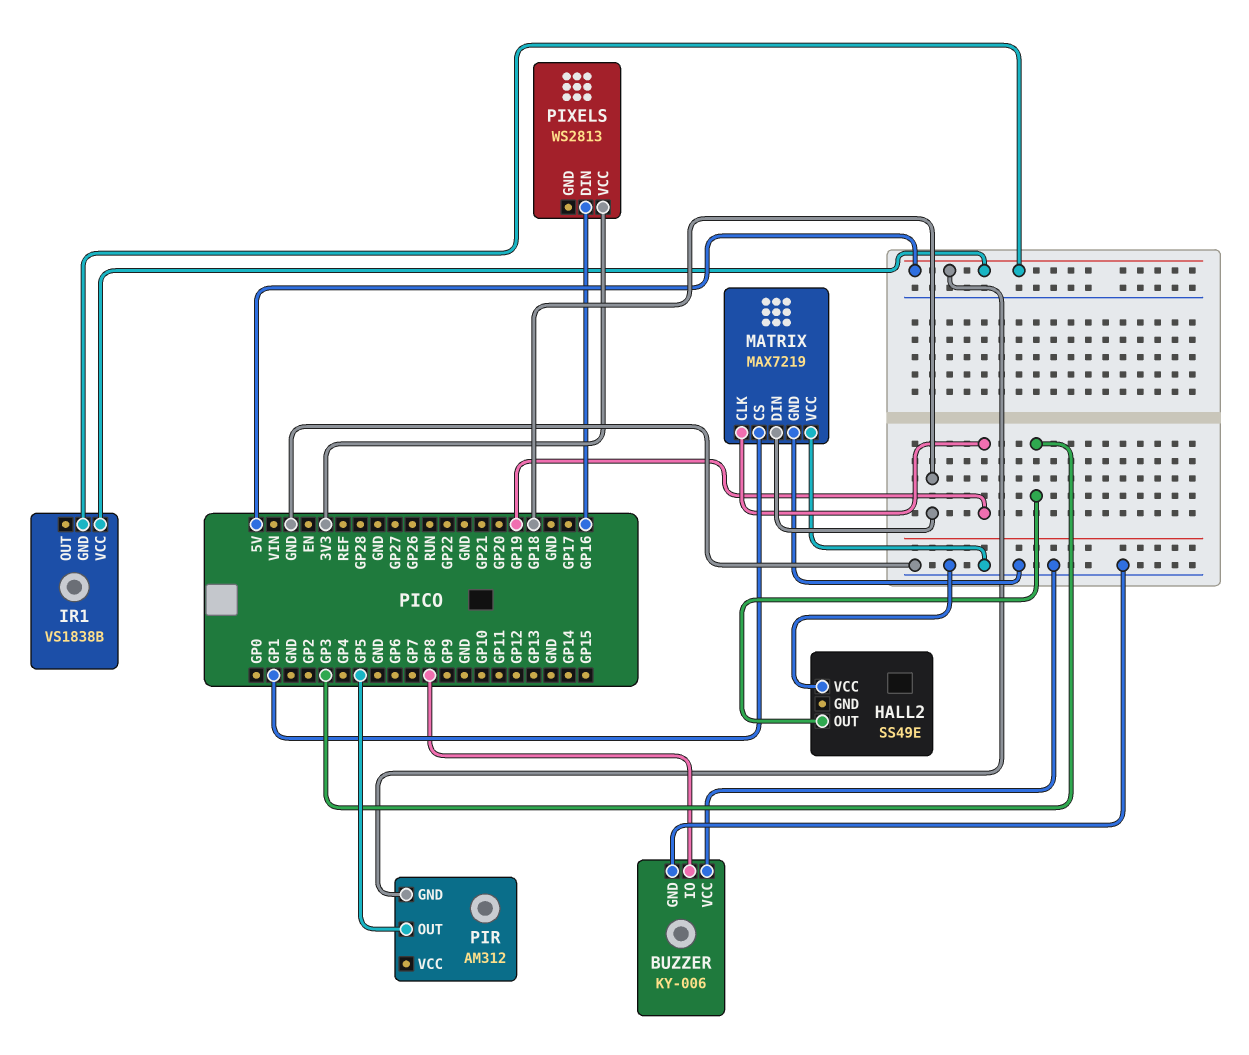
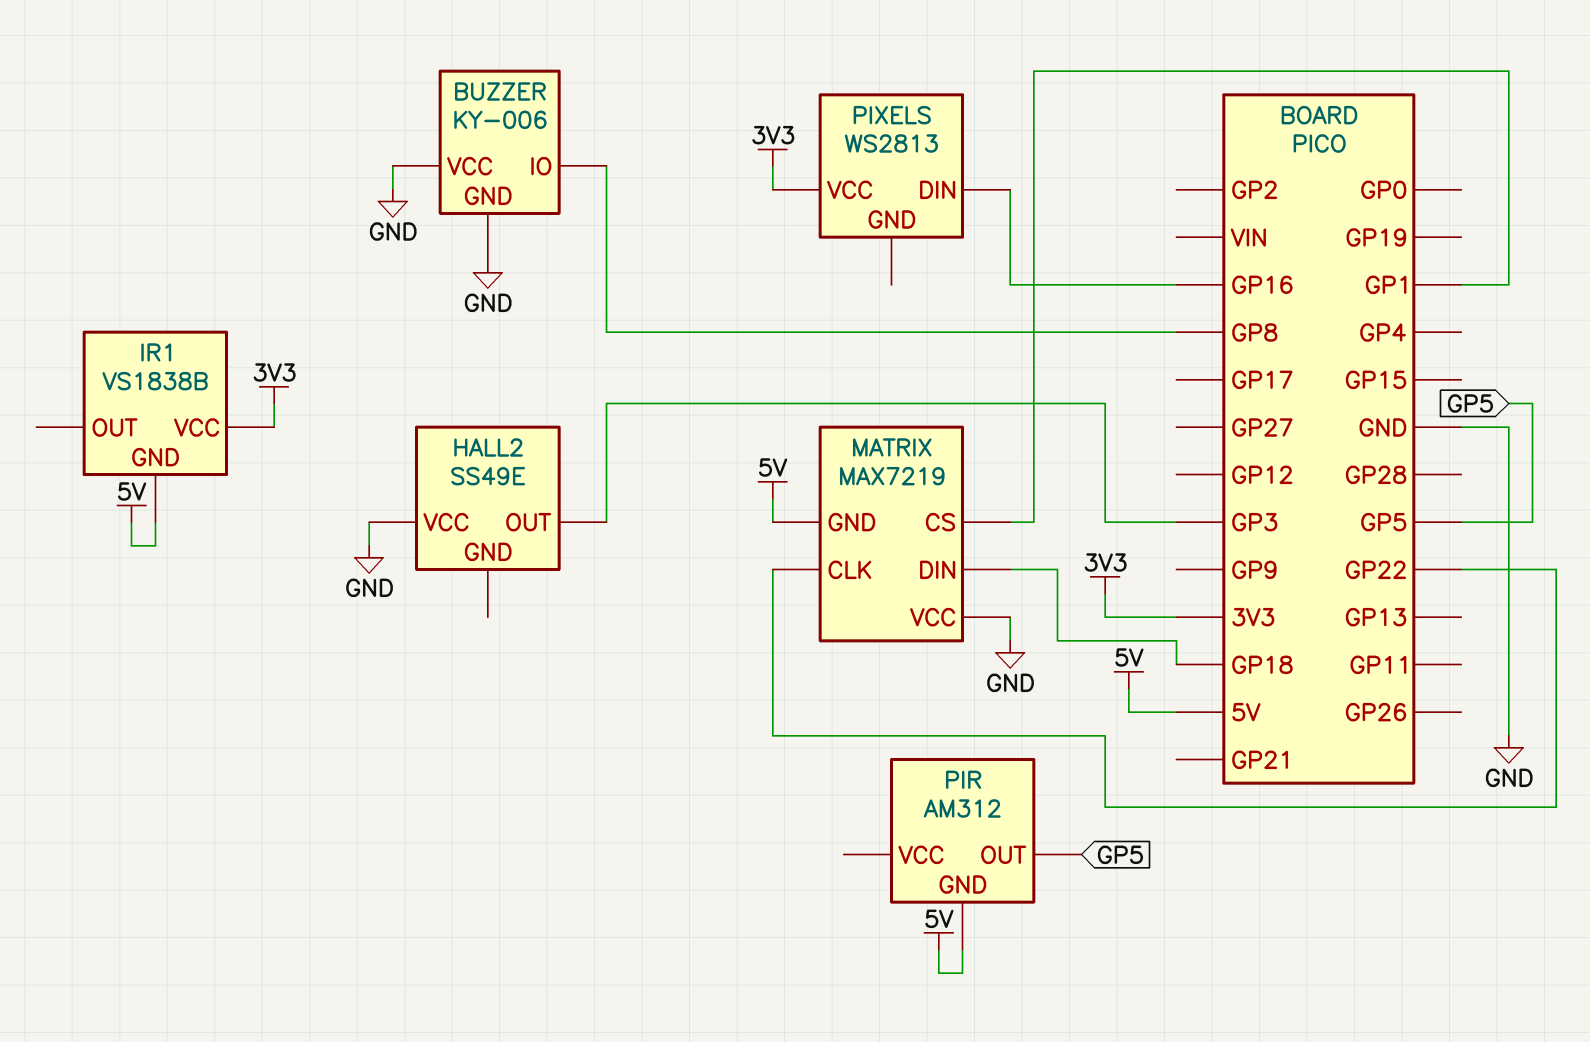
IR1 pin VCC: 5V -> 3V3
MATRIX pin CLK: GP19 -> GP22
MATRIX pin GND: GND -> 5V

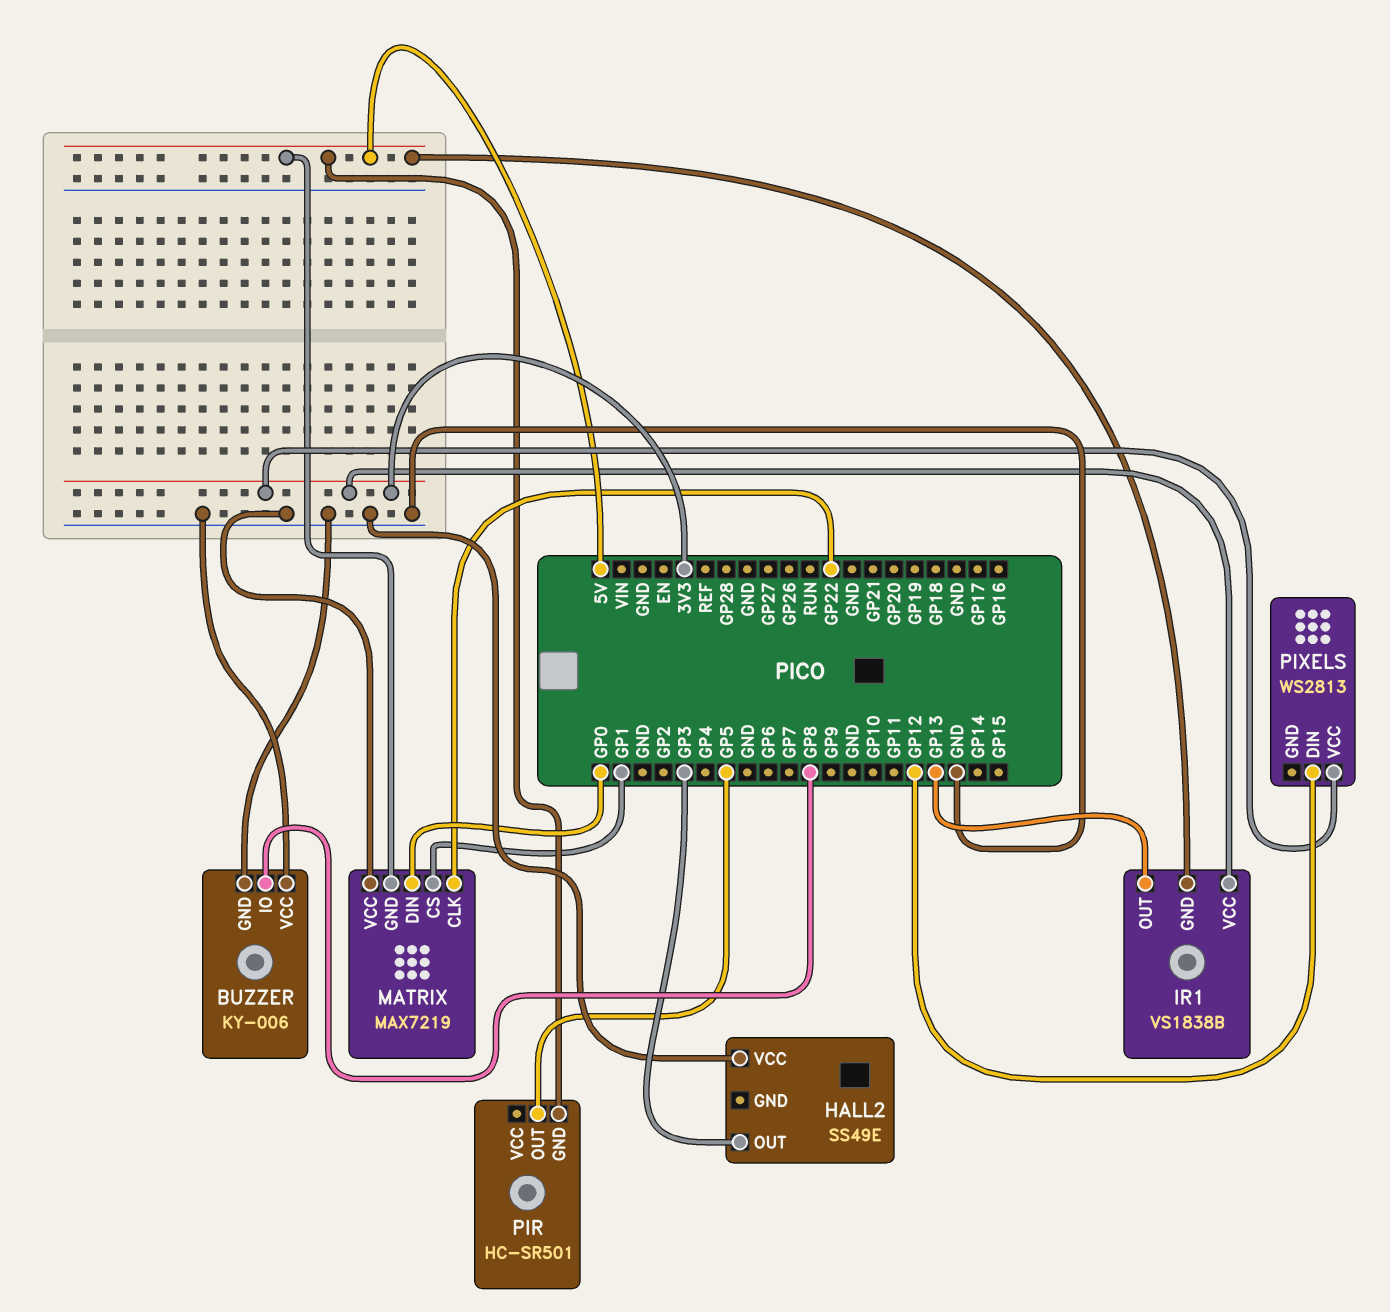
IR1 pin OUT: none -> GP13
MATRIX pin DIN: GP18 -> GP0
PIR: AM312 -> HC-SR501
PIXELS pin DIN: GP16 -> GP12

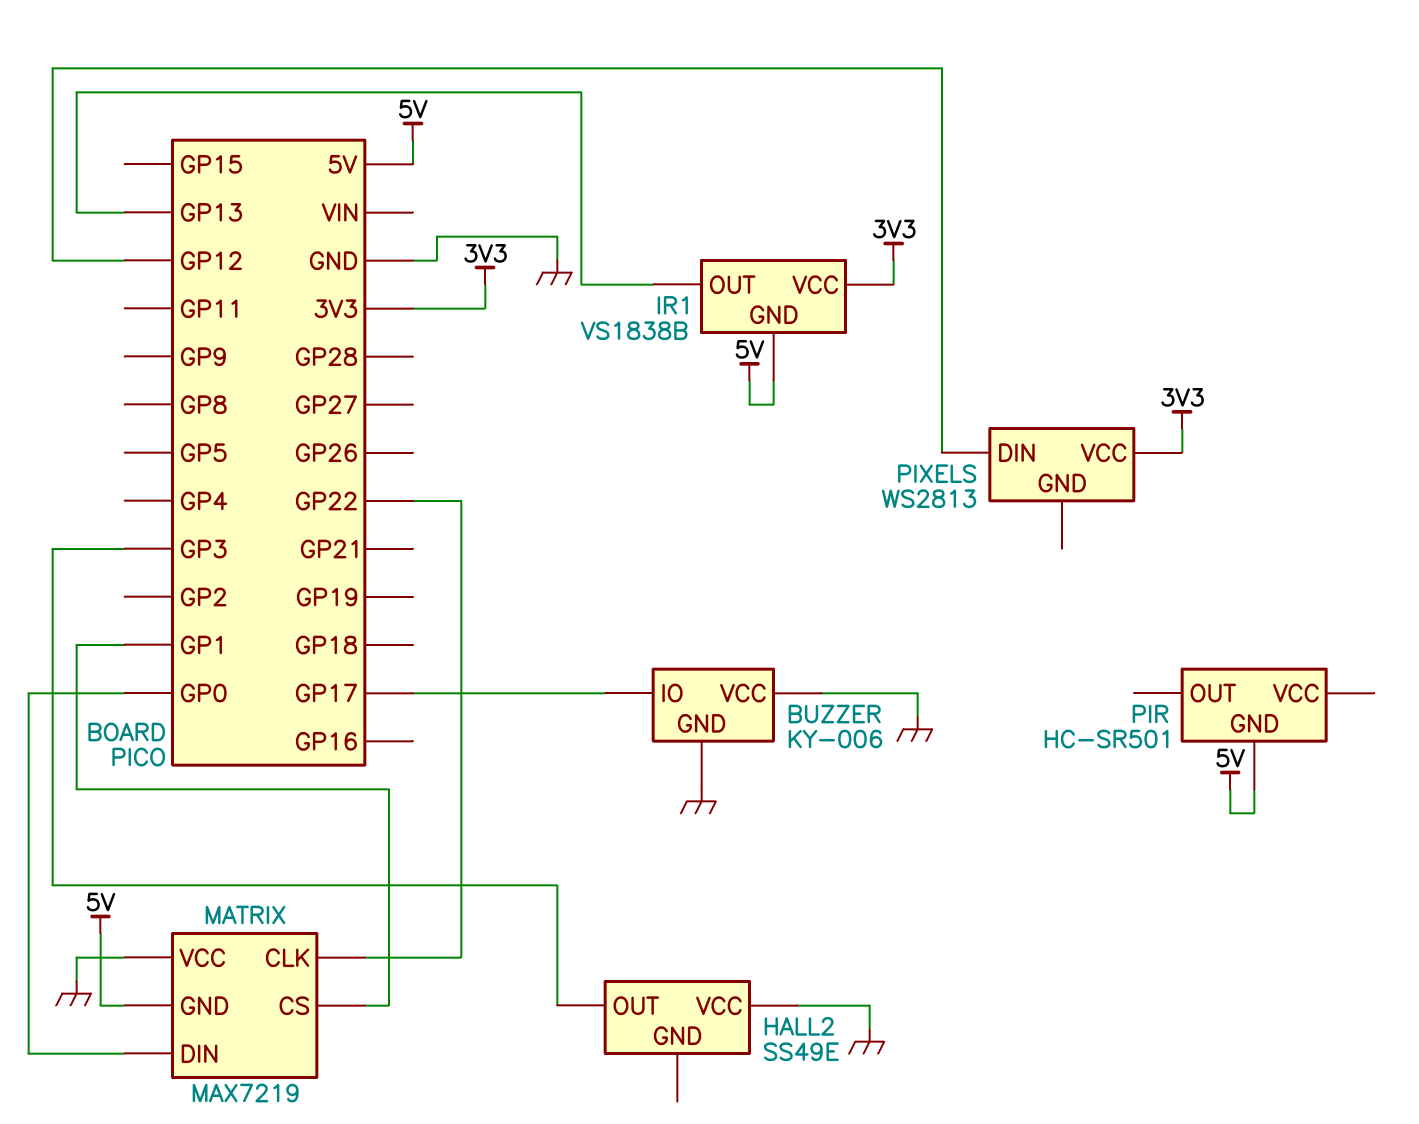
BUZZER pin IO: GP8 -> GP17
PIR pin OUT: GP5 -> none

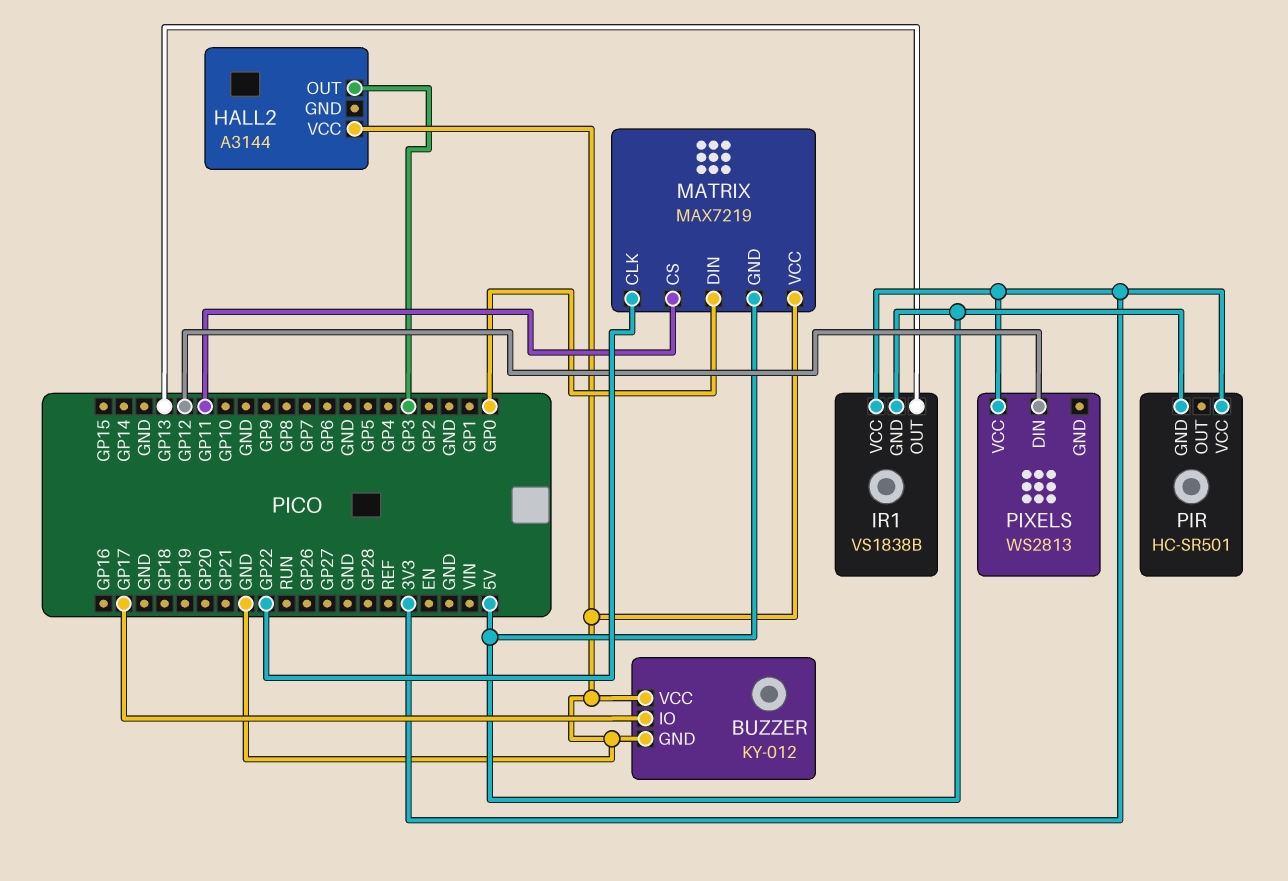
BUZZER: KY-006 -> KY-012
HALL2: SS49E -> A3144
MATRIX pin CS: GP1 -> GP11
PIR pin VCC: none -> 3V3

